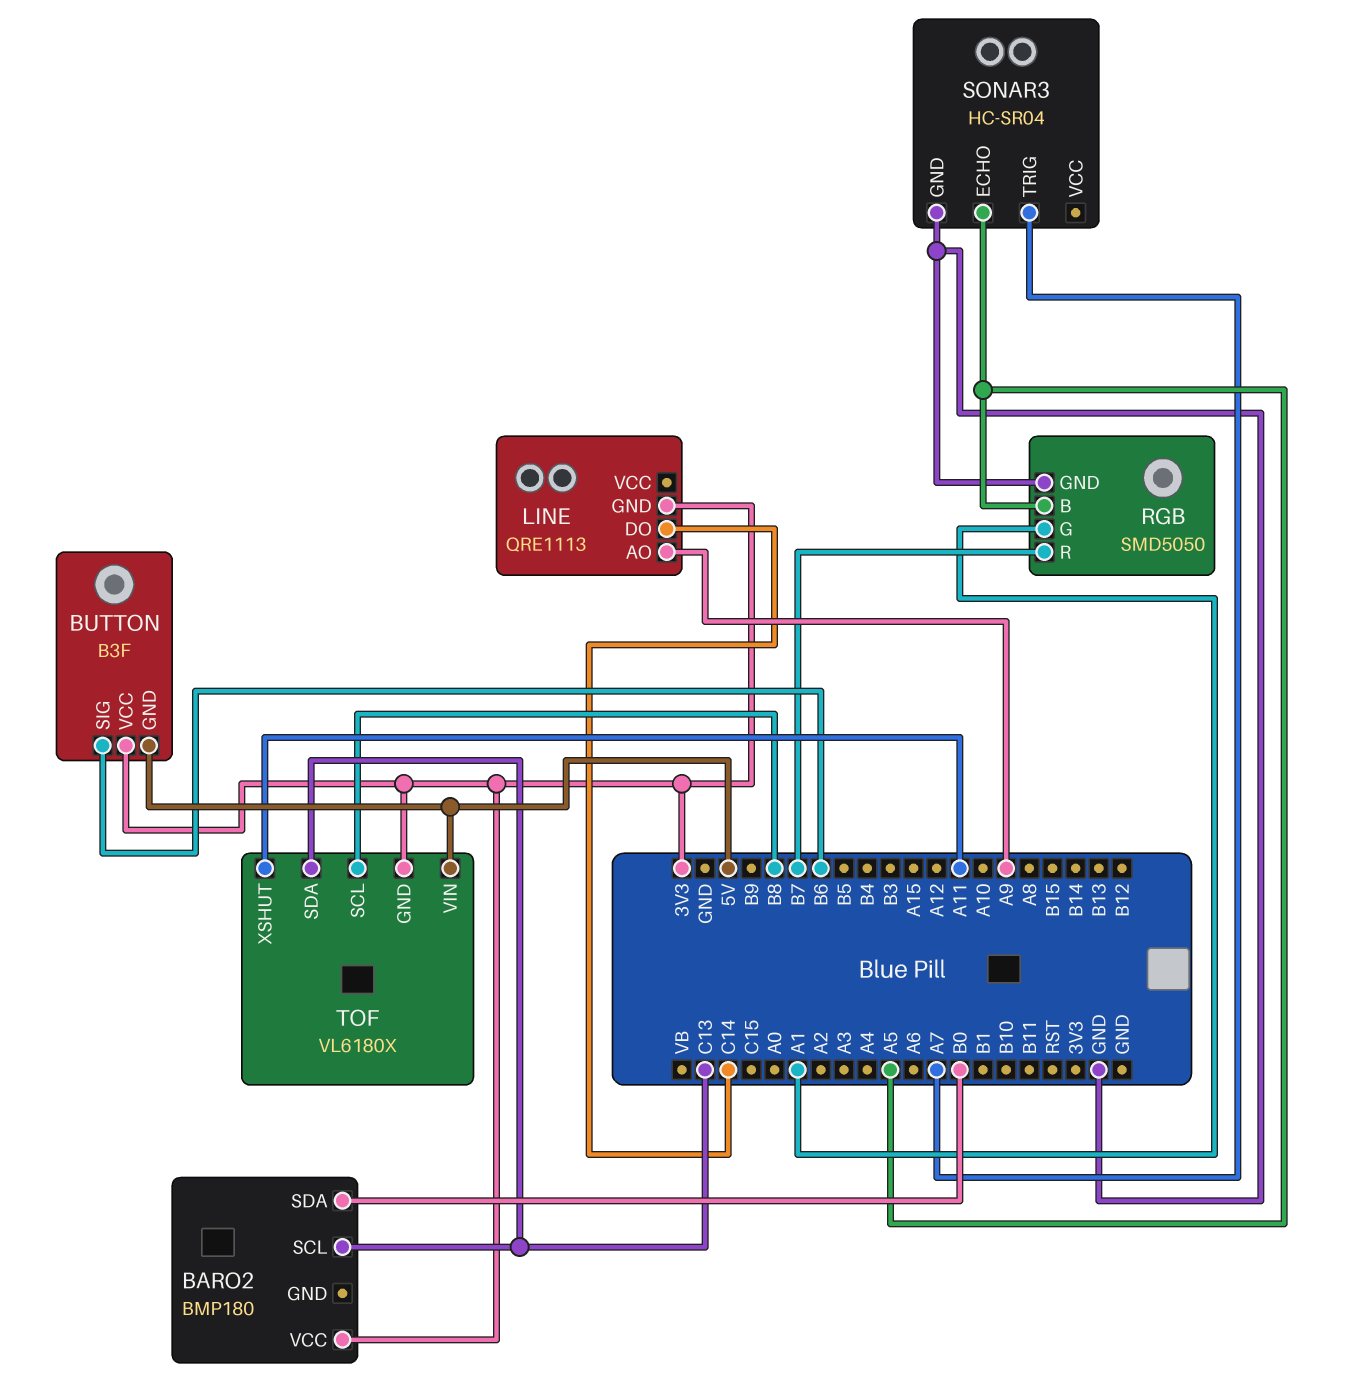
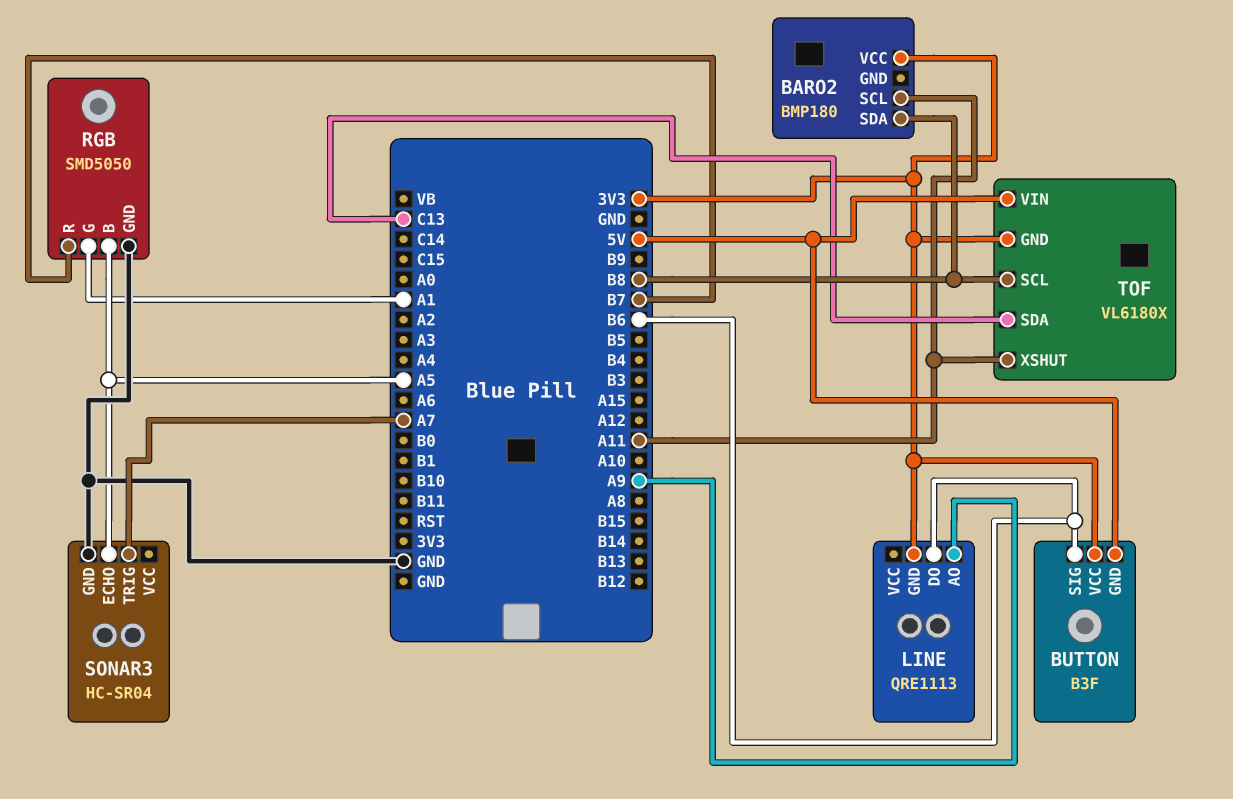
BARO2 pin SCL: C13 -> A11
BARO2 pin SDA: B0 -> B8
LINE pin DO: C14 -> B6

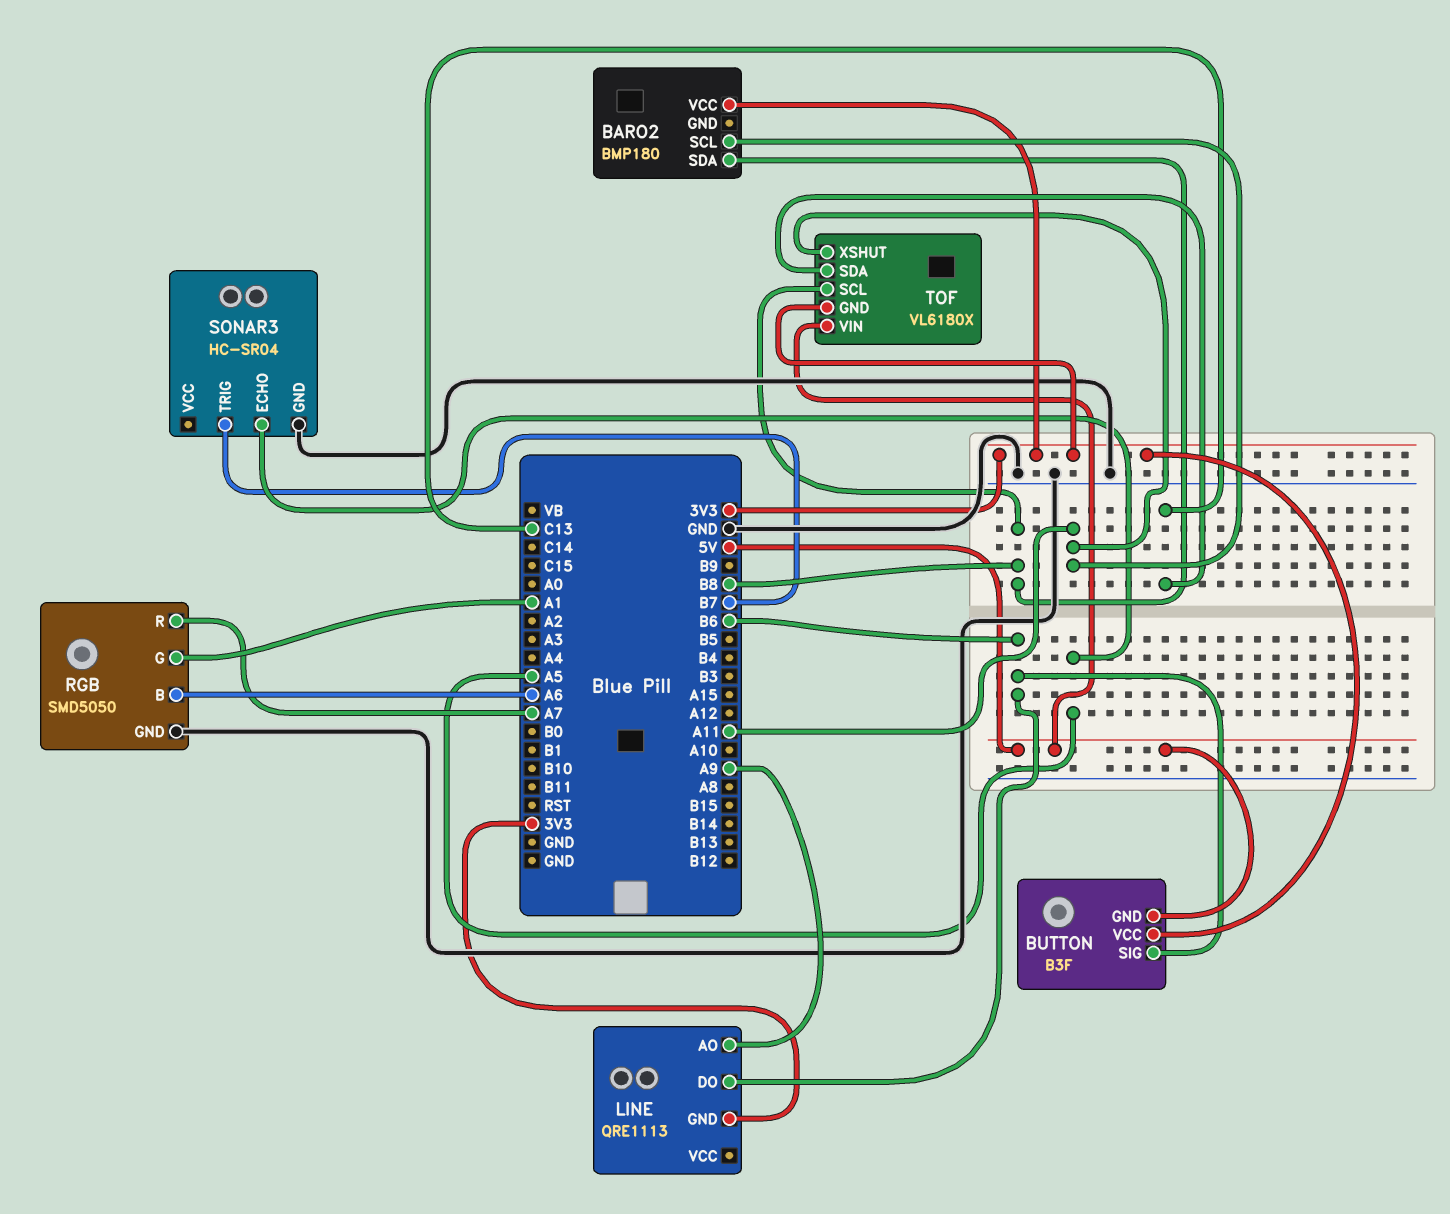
RGB pin B: A5 -> A6
RGB pin R: B7 -> A7
SONAR3 pin TRIG: A7 -> B7

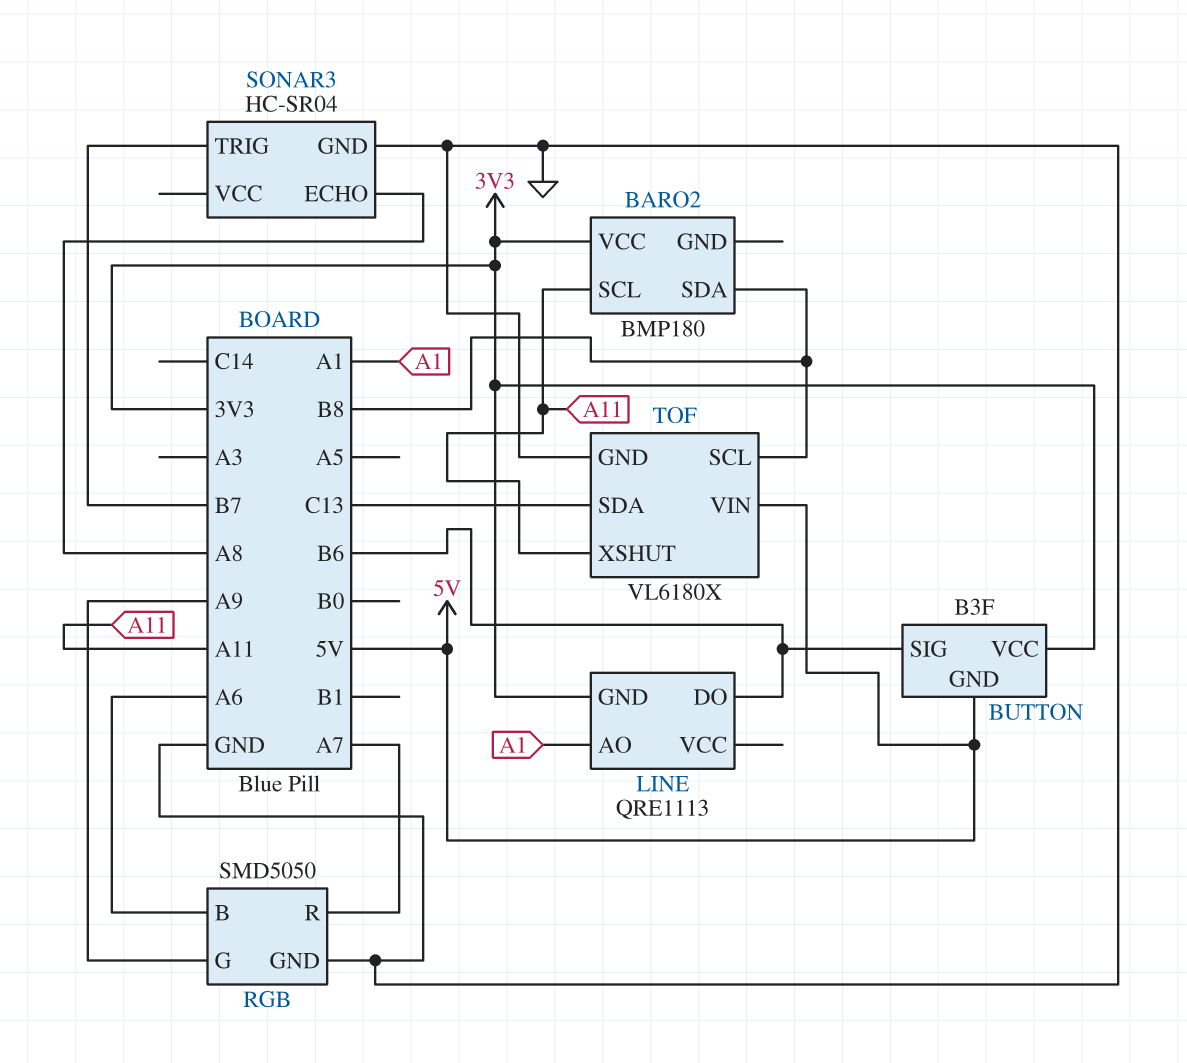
LINE pin AO: A9 -> A1
RGB pin G: A1 -> A9
SONAR3 pin ECHO: A5 -> A8
TOF pin GND: 3V3 -> GND

